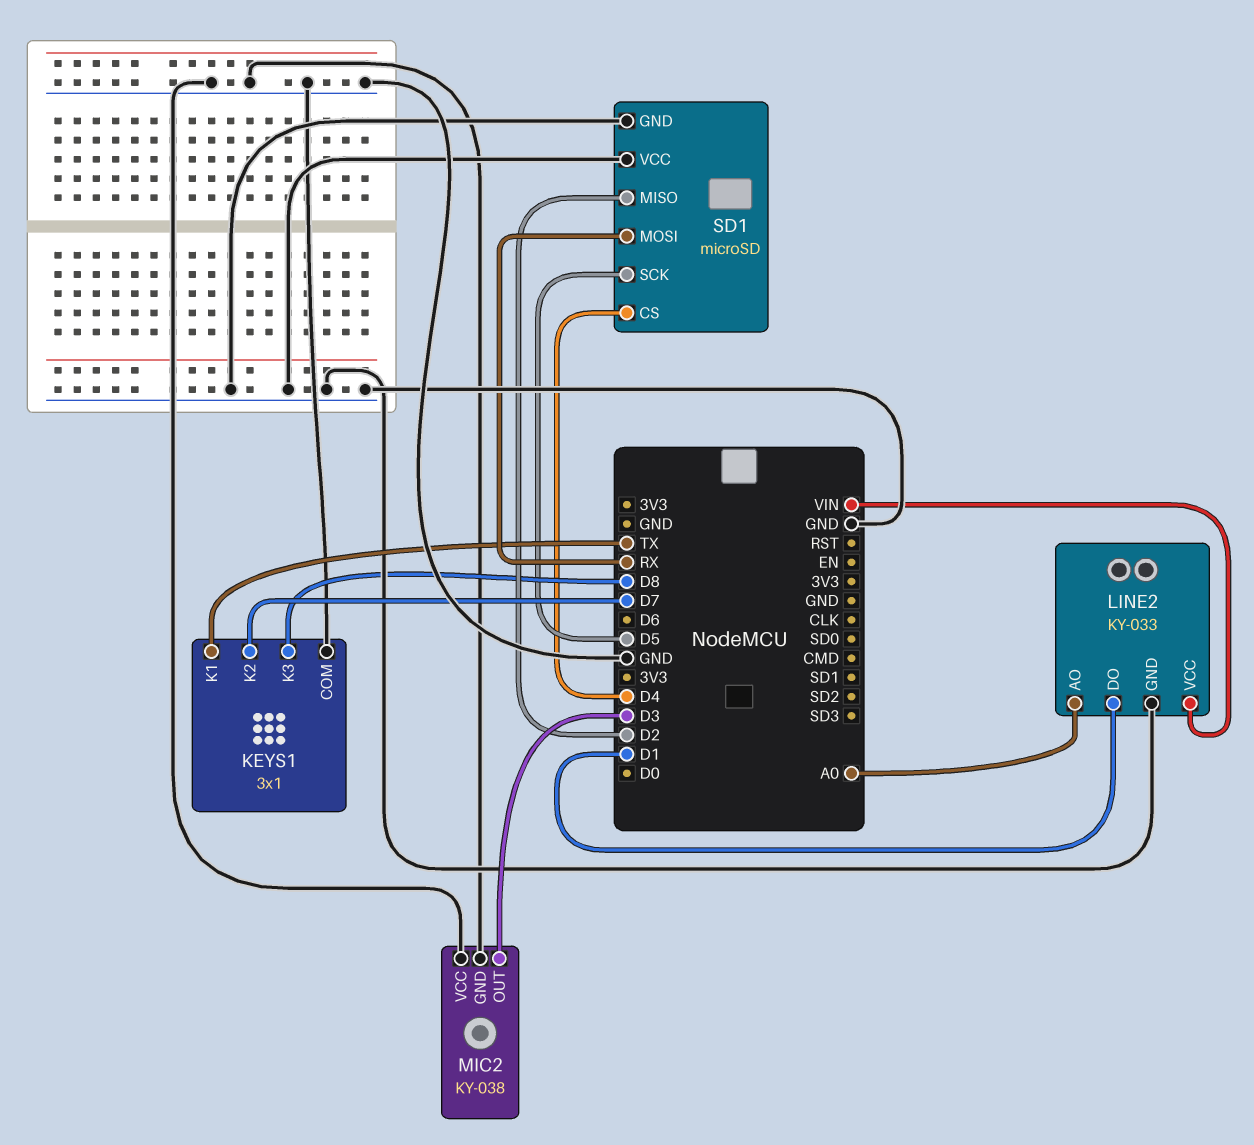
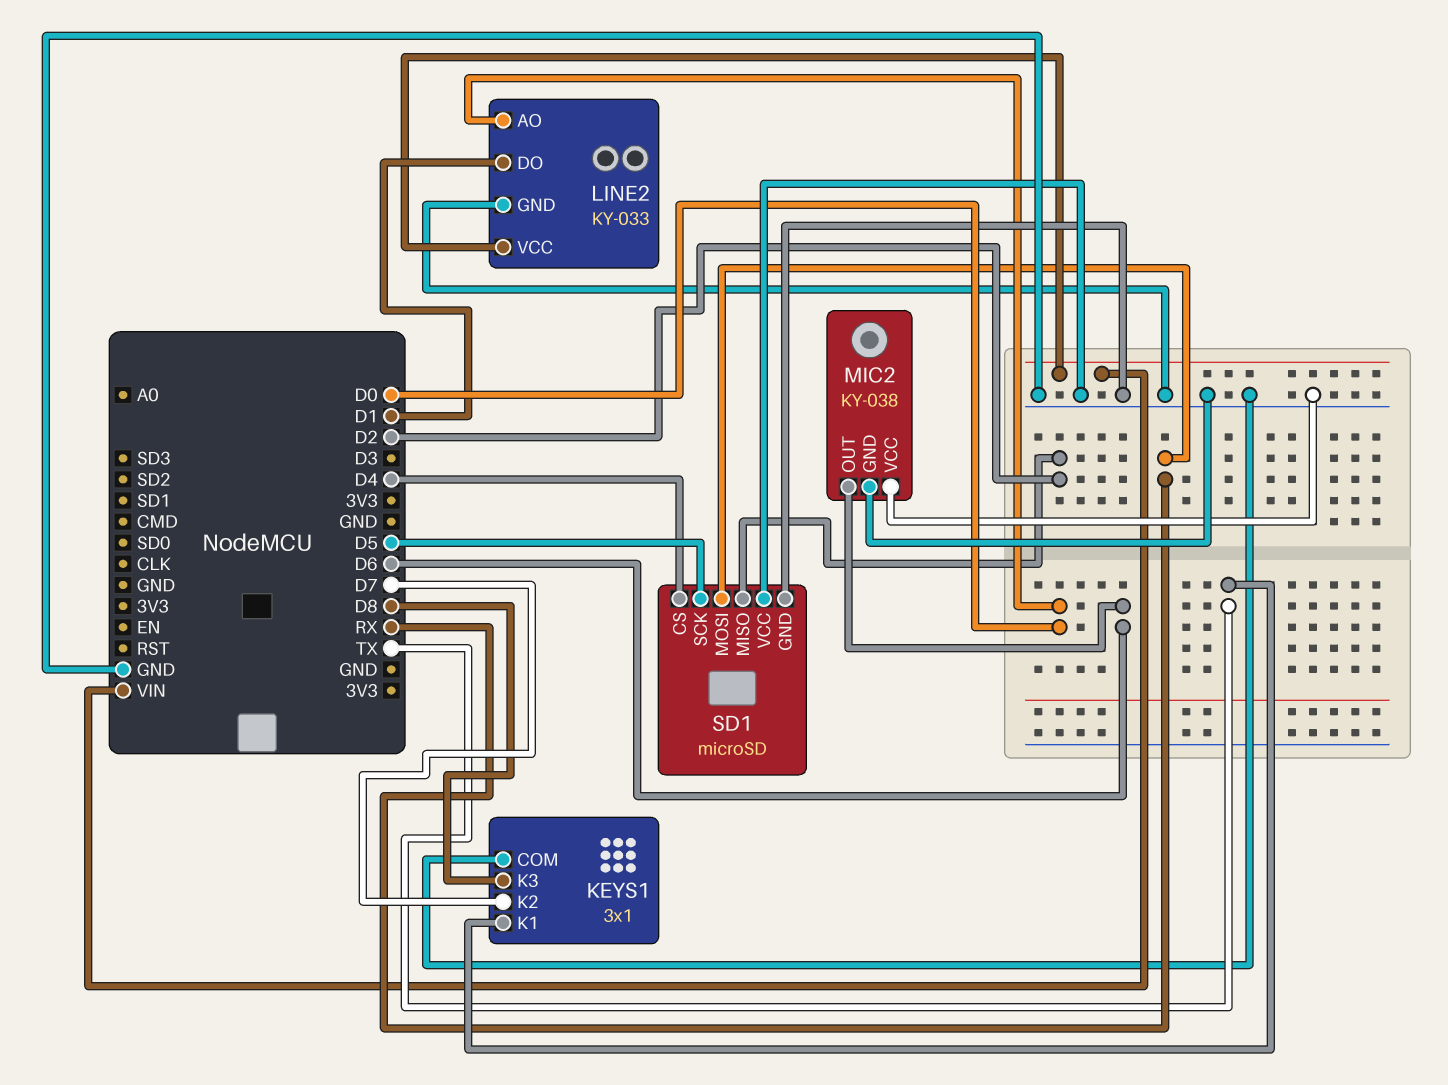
LINE2 pin AO: A0 -> D0
MIC2 pin OUT: D3 -> D6

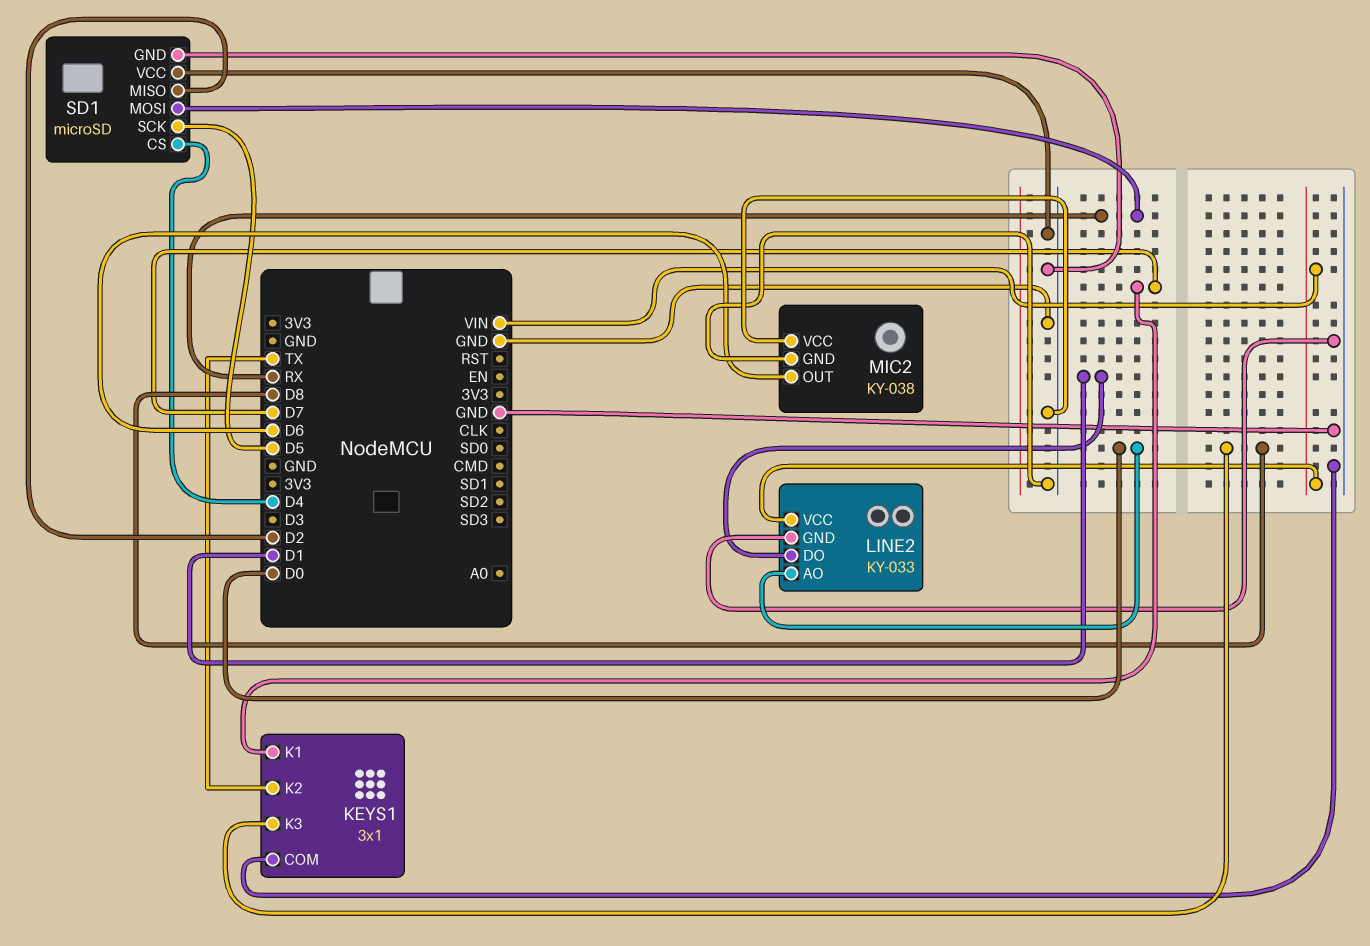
KEYS1 pin K1: TX -> D7
KEYS1 pin K2: D7 -> TX

